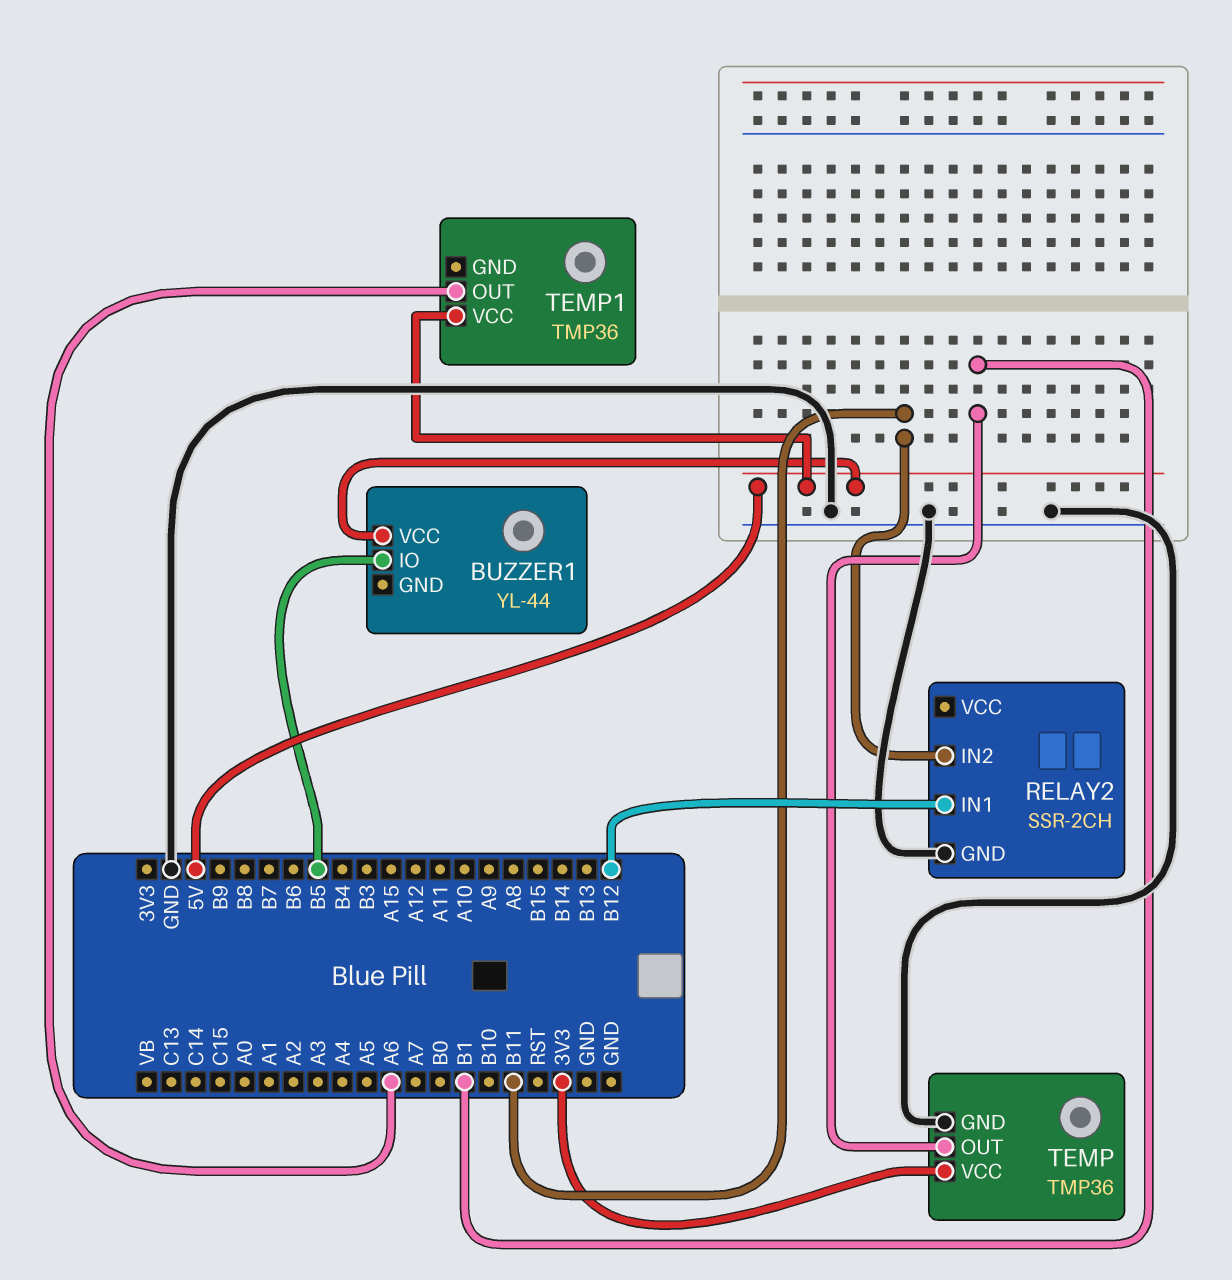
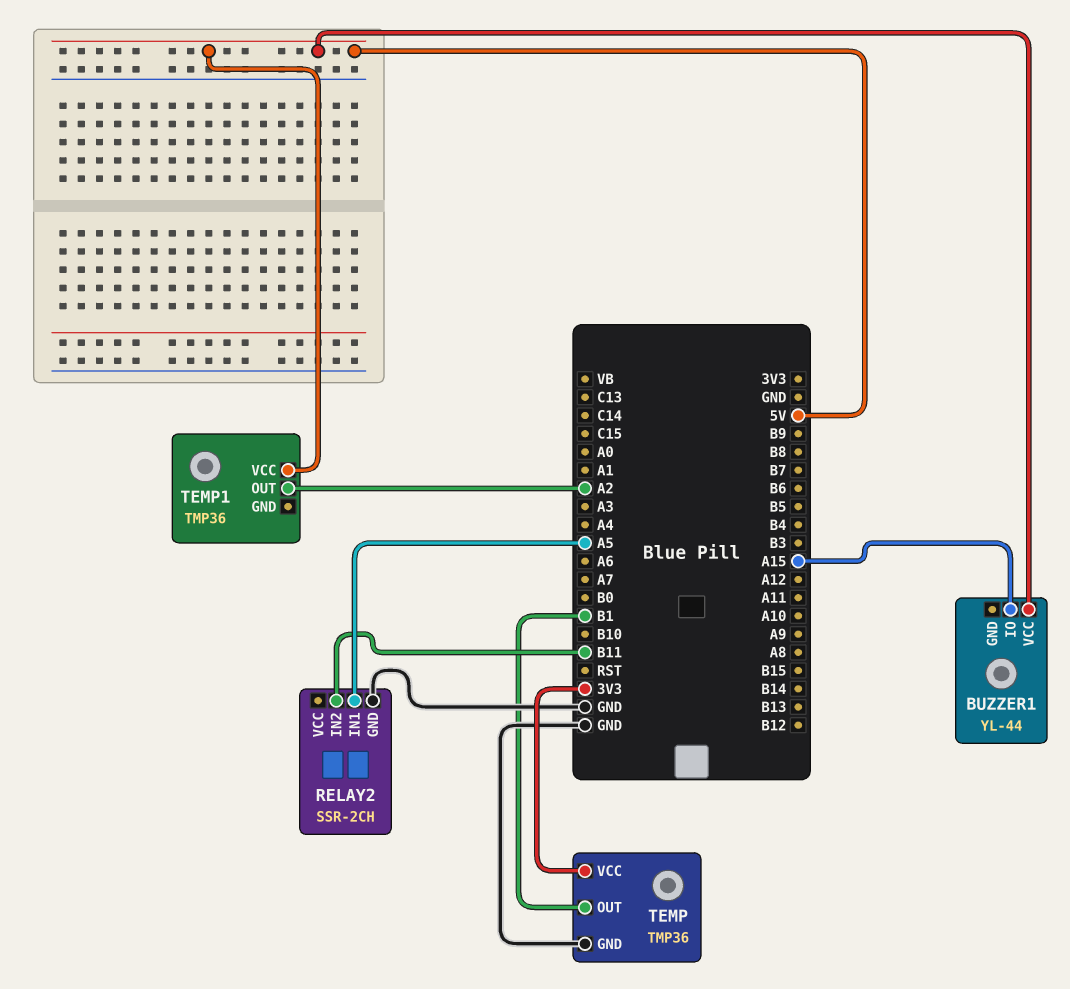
BUZZER1 pin IO: B5 -> A15
RELAY2 pin IN1: B12 -> A5
TEMP1 pin OUT: A6 -> A2

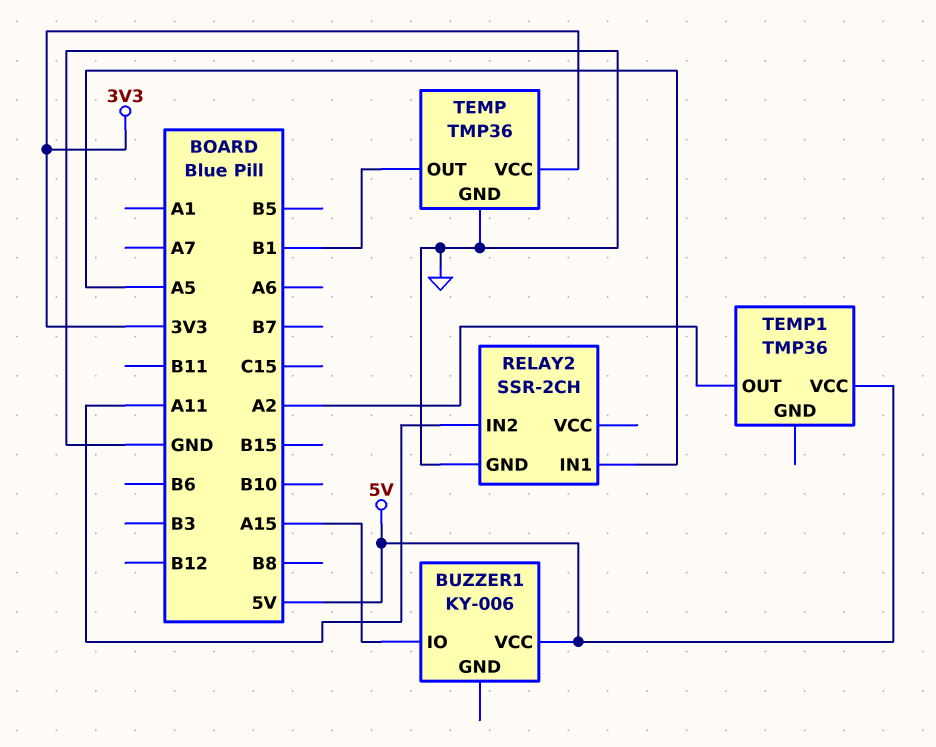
BUZZER1: YL-44 -> KY-006
RELAY2 pin IN2: B11 -> A11

